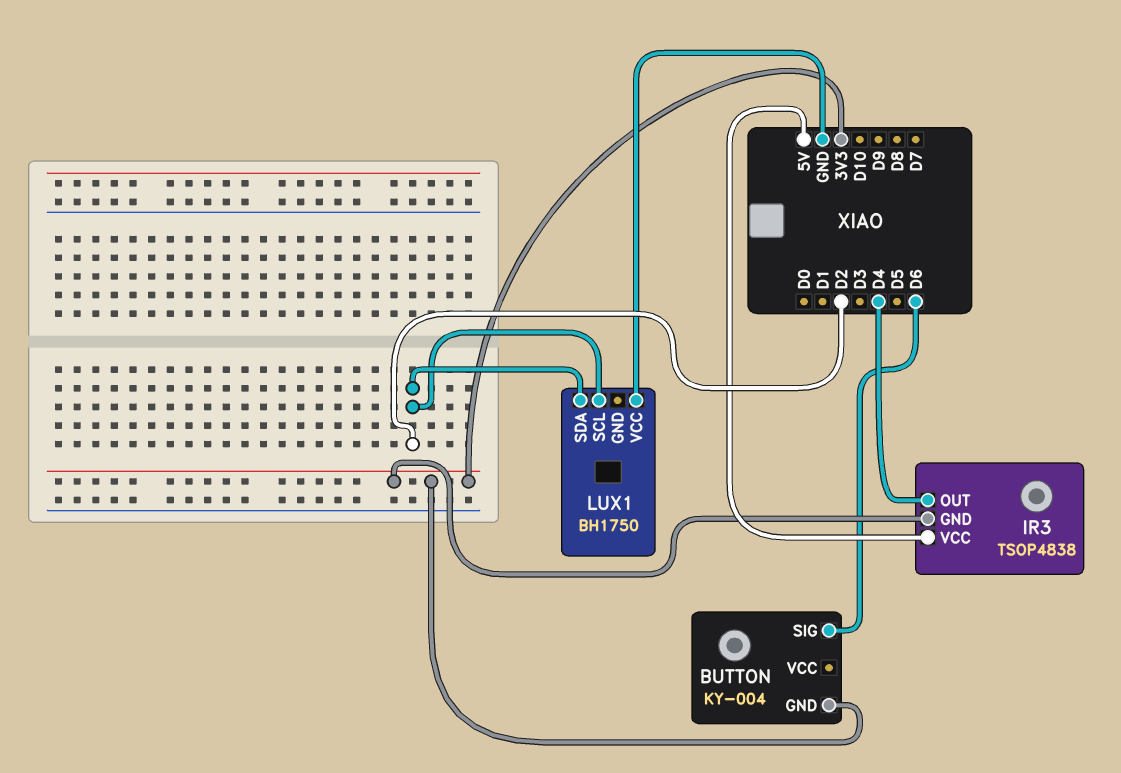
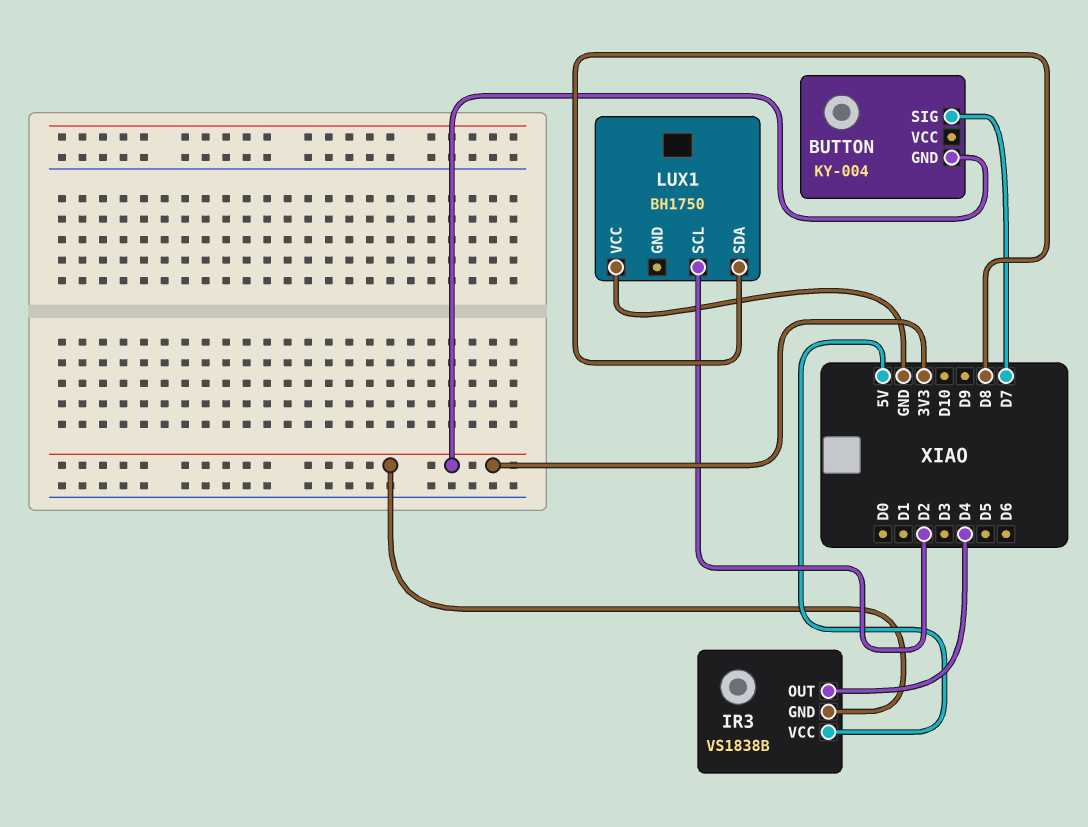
BUTTON pin SIG: D6 -> D7
IR3: TSOP4838 -> VS1838B
LUX1 pin SDA: D2 -> D8

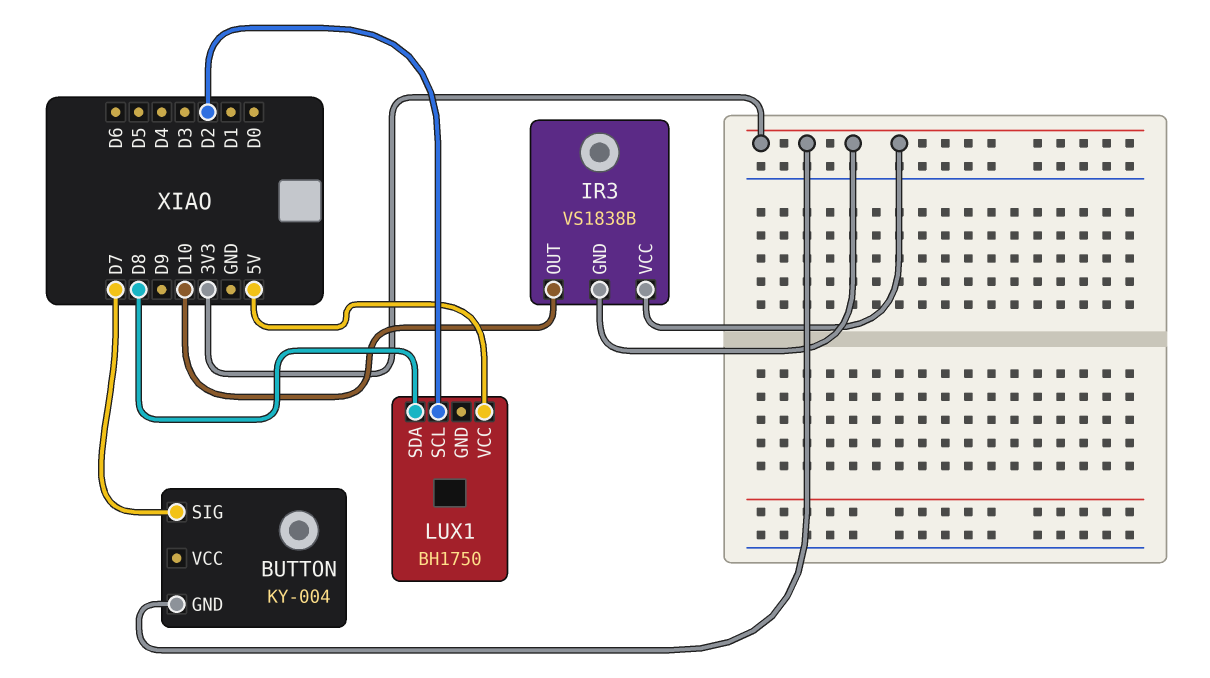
IR3 pin OUT: D4 -> D10
IR3 pin VCC: 5V -> 3V3
LUX1 pin VCC: GND -> 5V

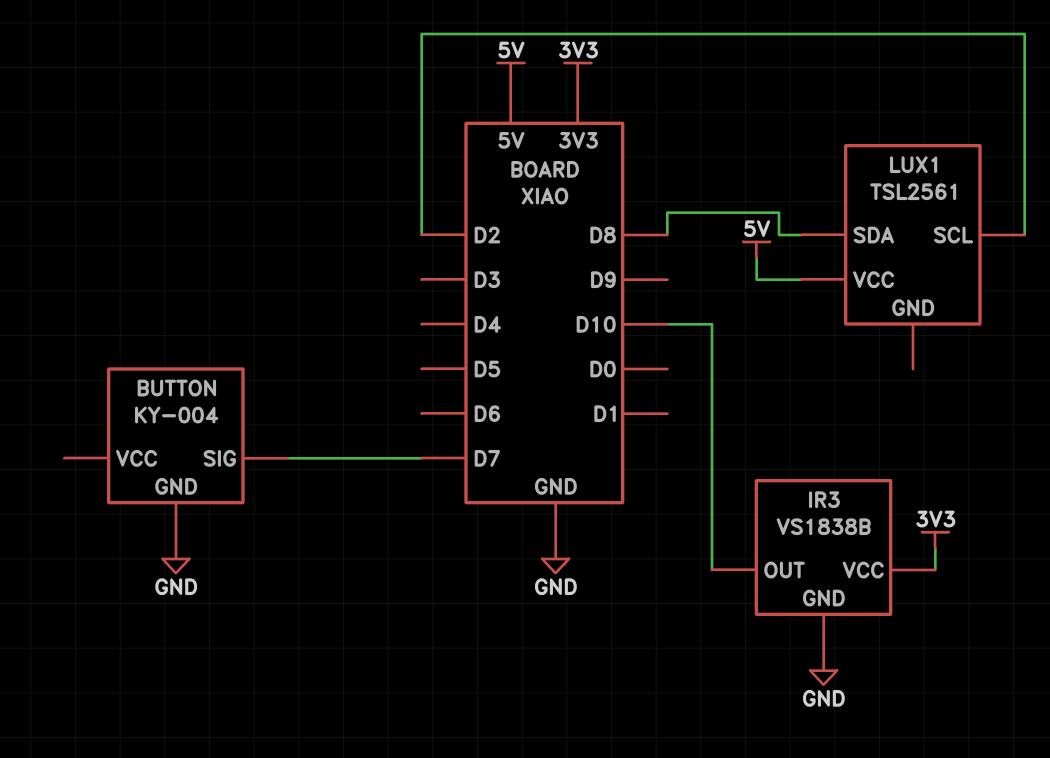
BUTTON pin GND: 3V3 -> GND
IR3 pin GND: 3V3 -> GND
LUX1: BH1750 -> TSL2561

